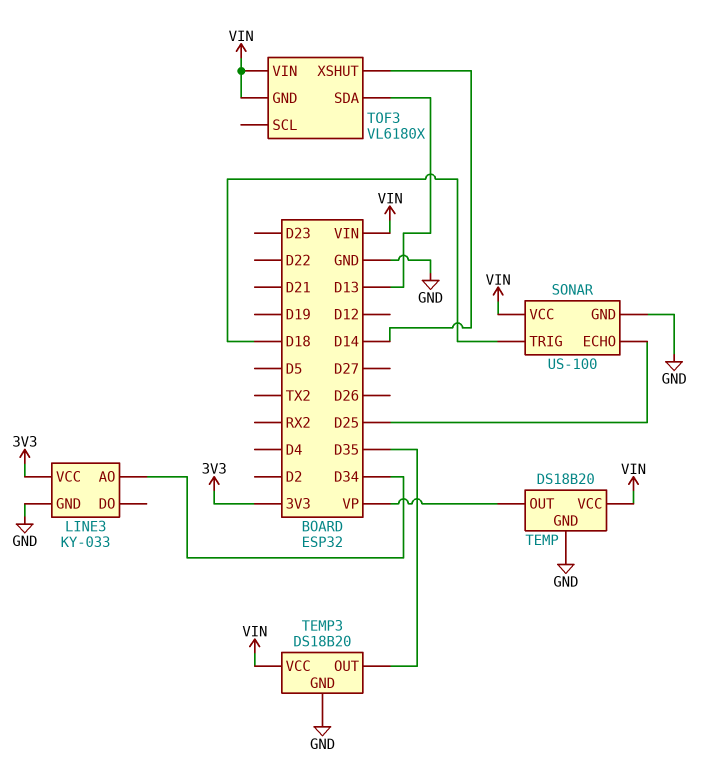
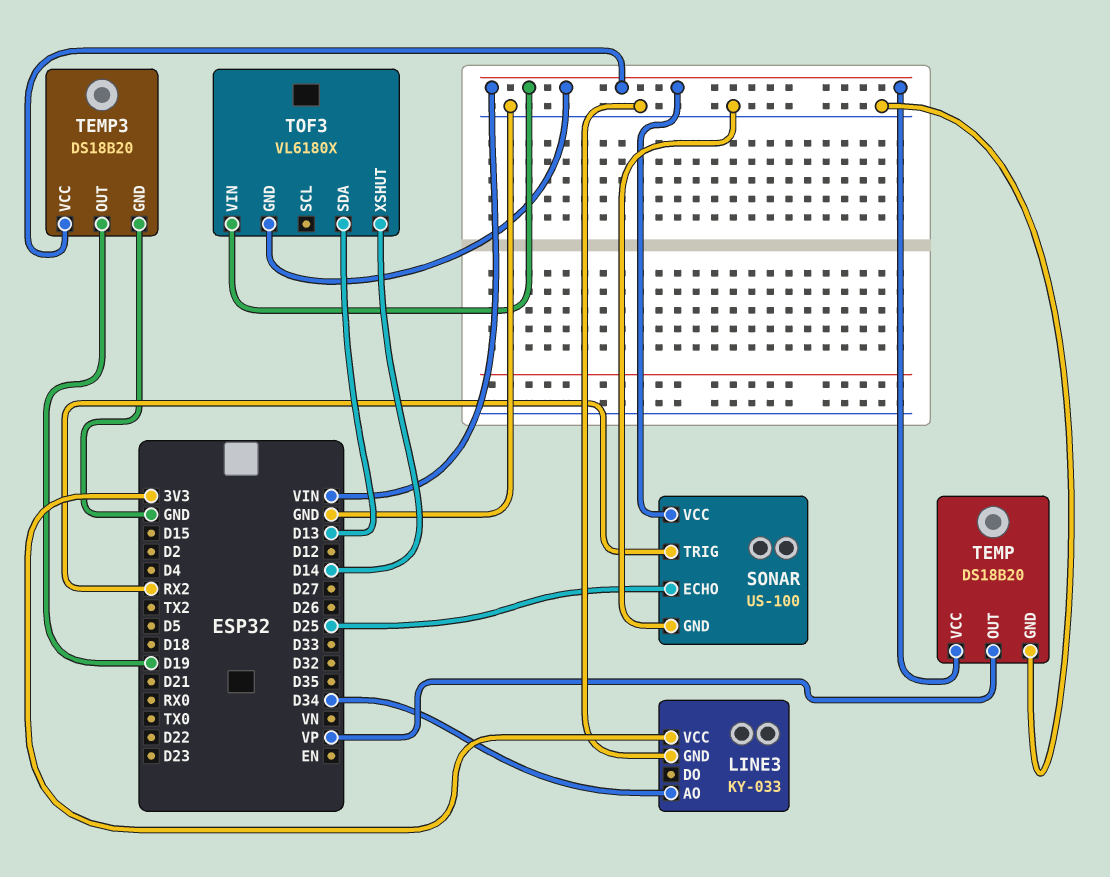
SONAR pin TRIG: D18 -> RX2
TEMP3 pin OUT: D35 -> D19

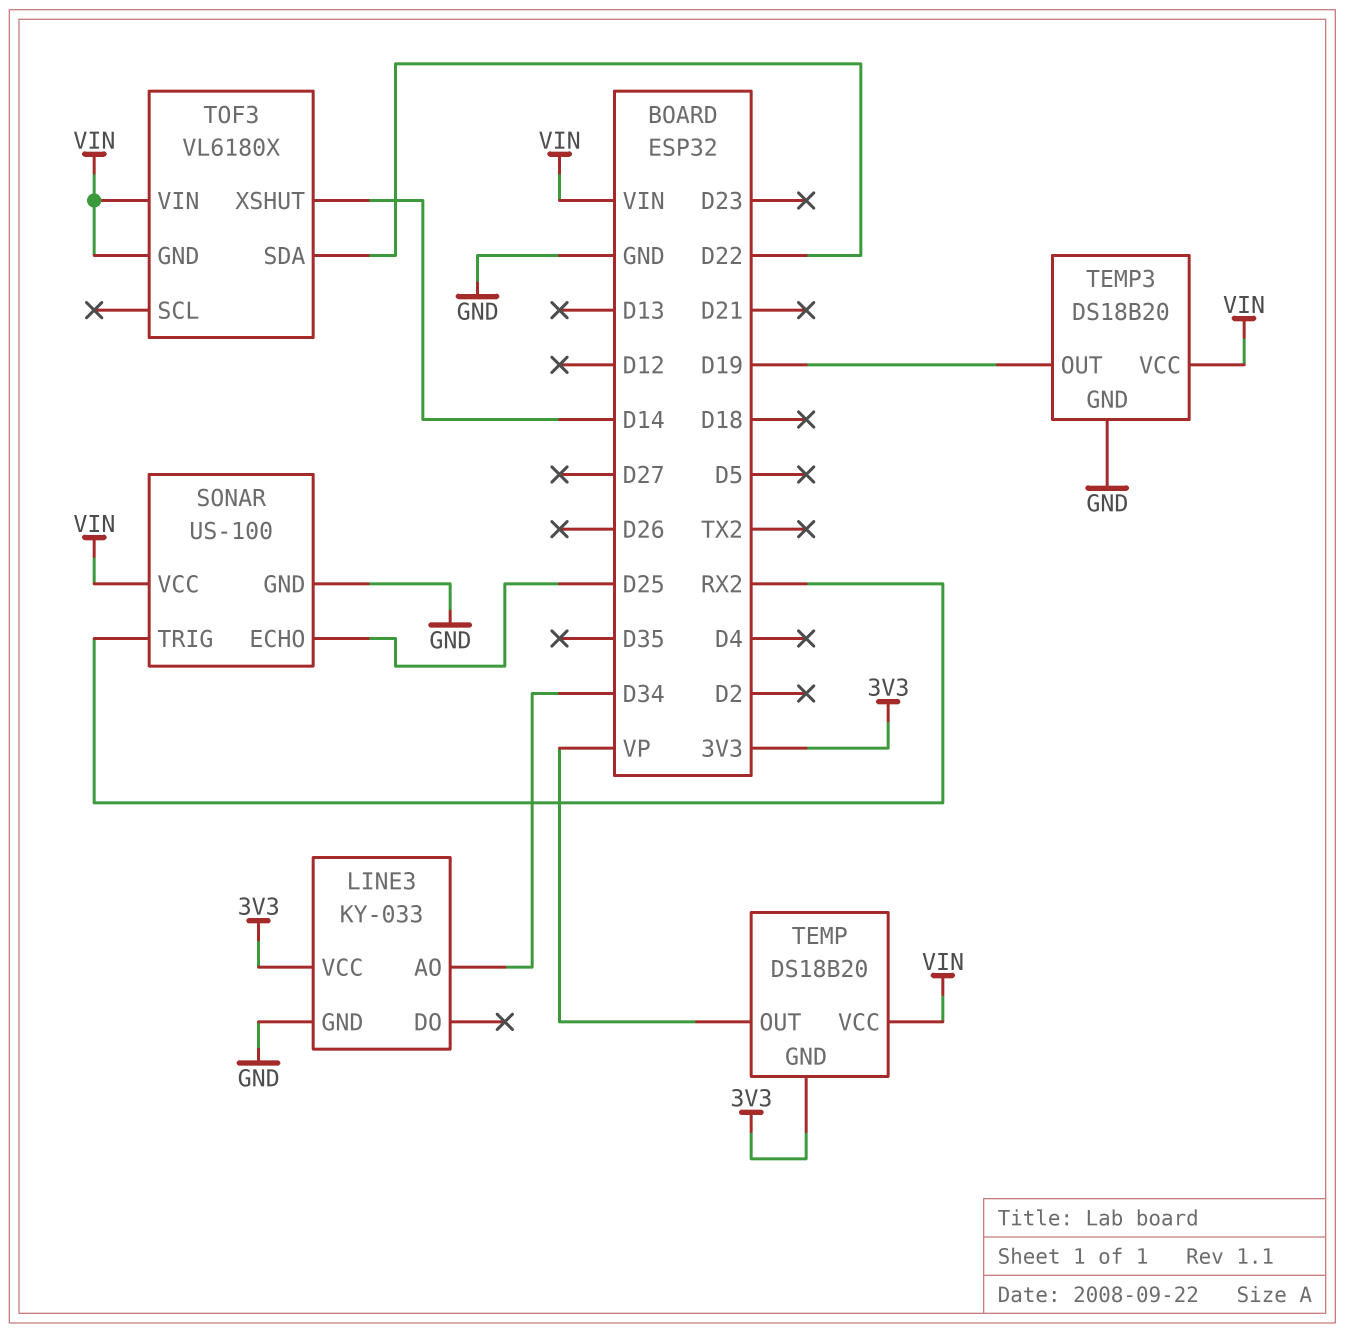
TEMP pin GND: GND -> 3V3
TOF3 pin SDA: D13 -> D22

